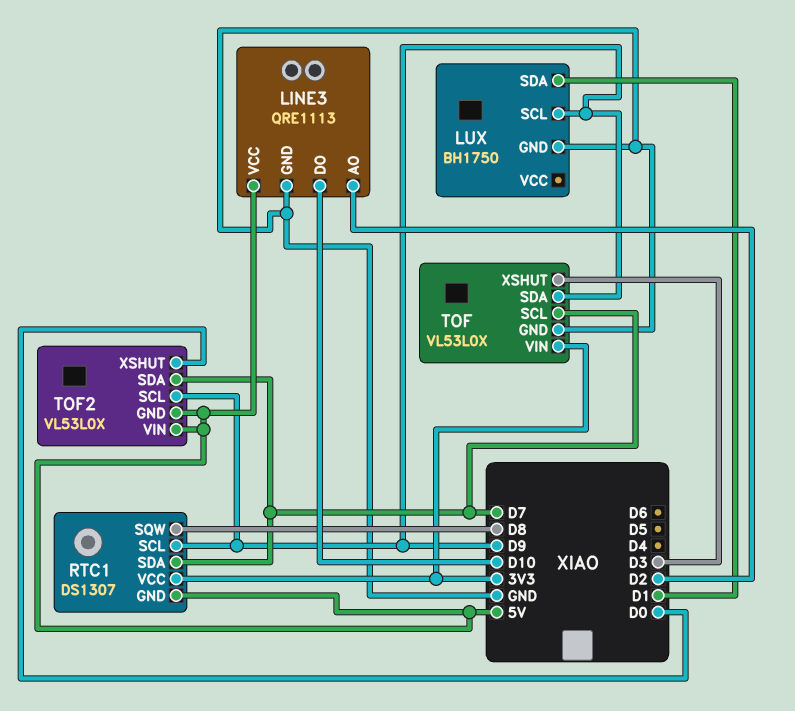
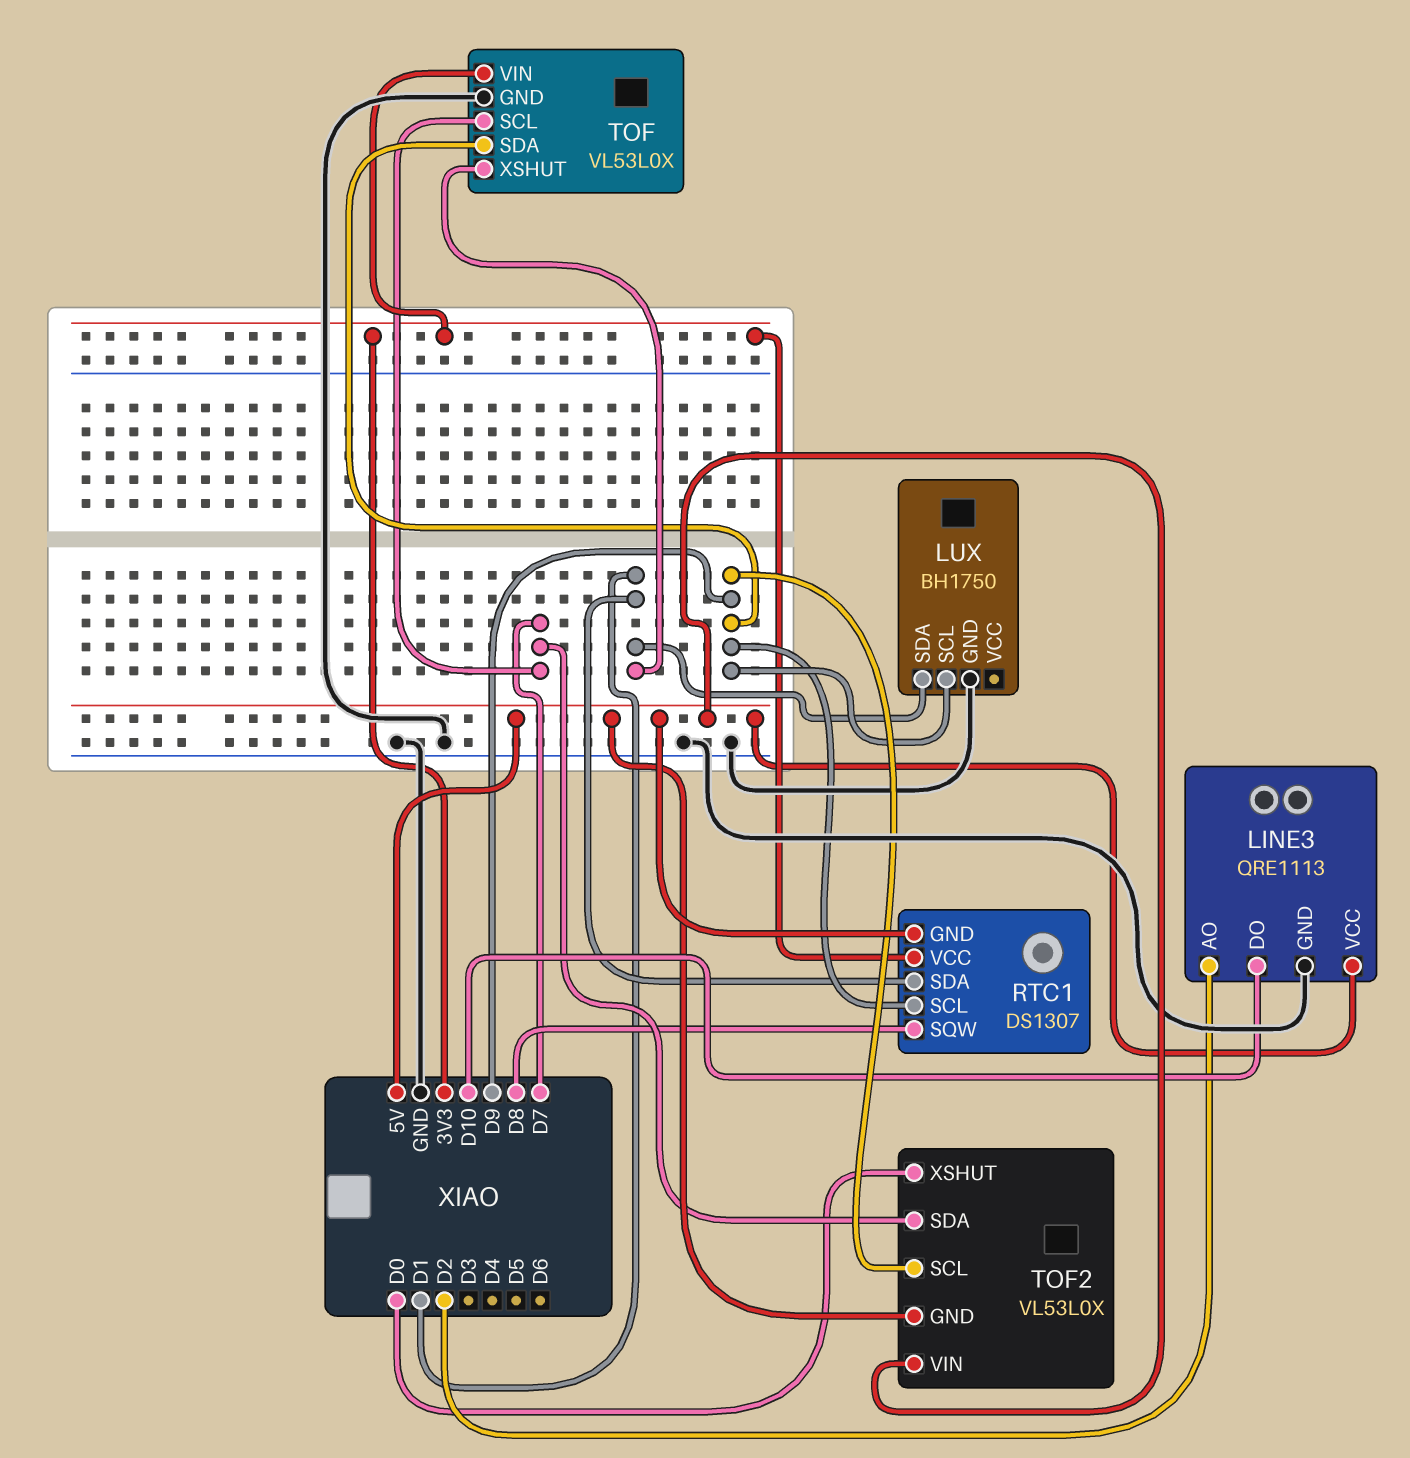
RTC1 pin SDA: D7 -> D1
TOF pin XSHUT: D3 -> D1

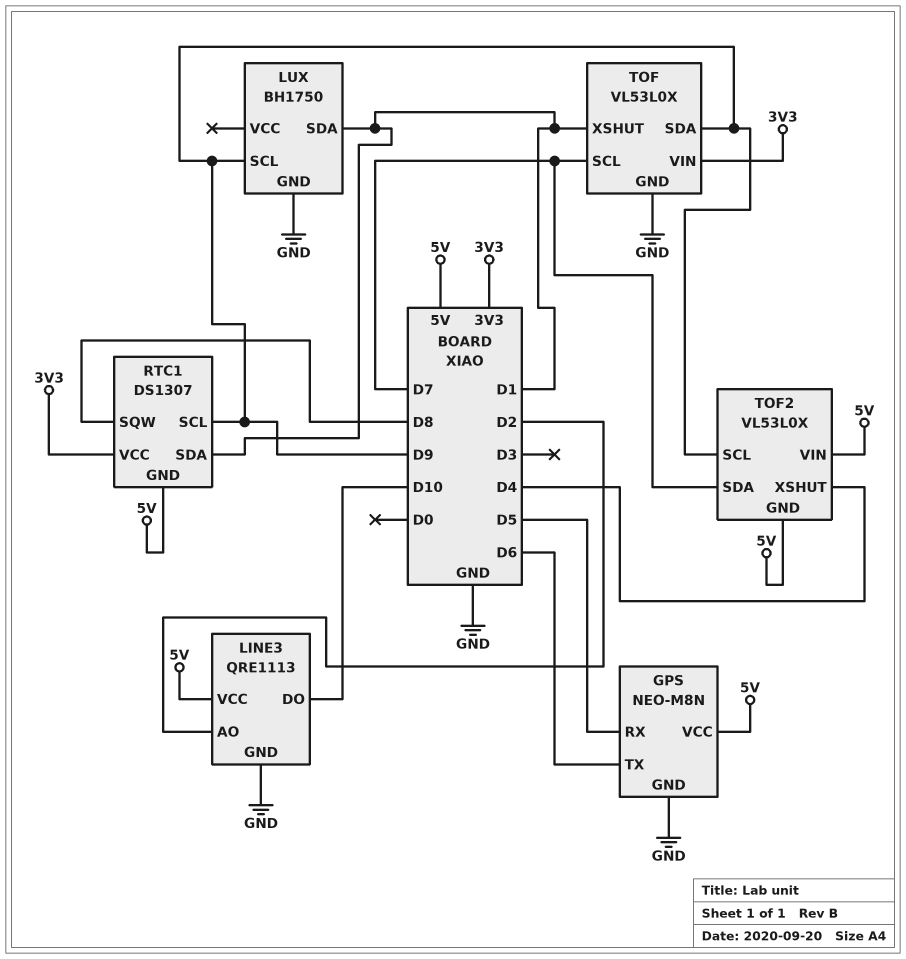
GPS: none -> NEO-M8N
GPS pin GND: none -> GND
GPS pin RX: none -> D5
GPS pin TX: none -> D6
GPS pin VCC: none -> 5V
TOF2 pin XSHUT: D0 -> D4

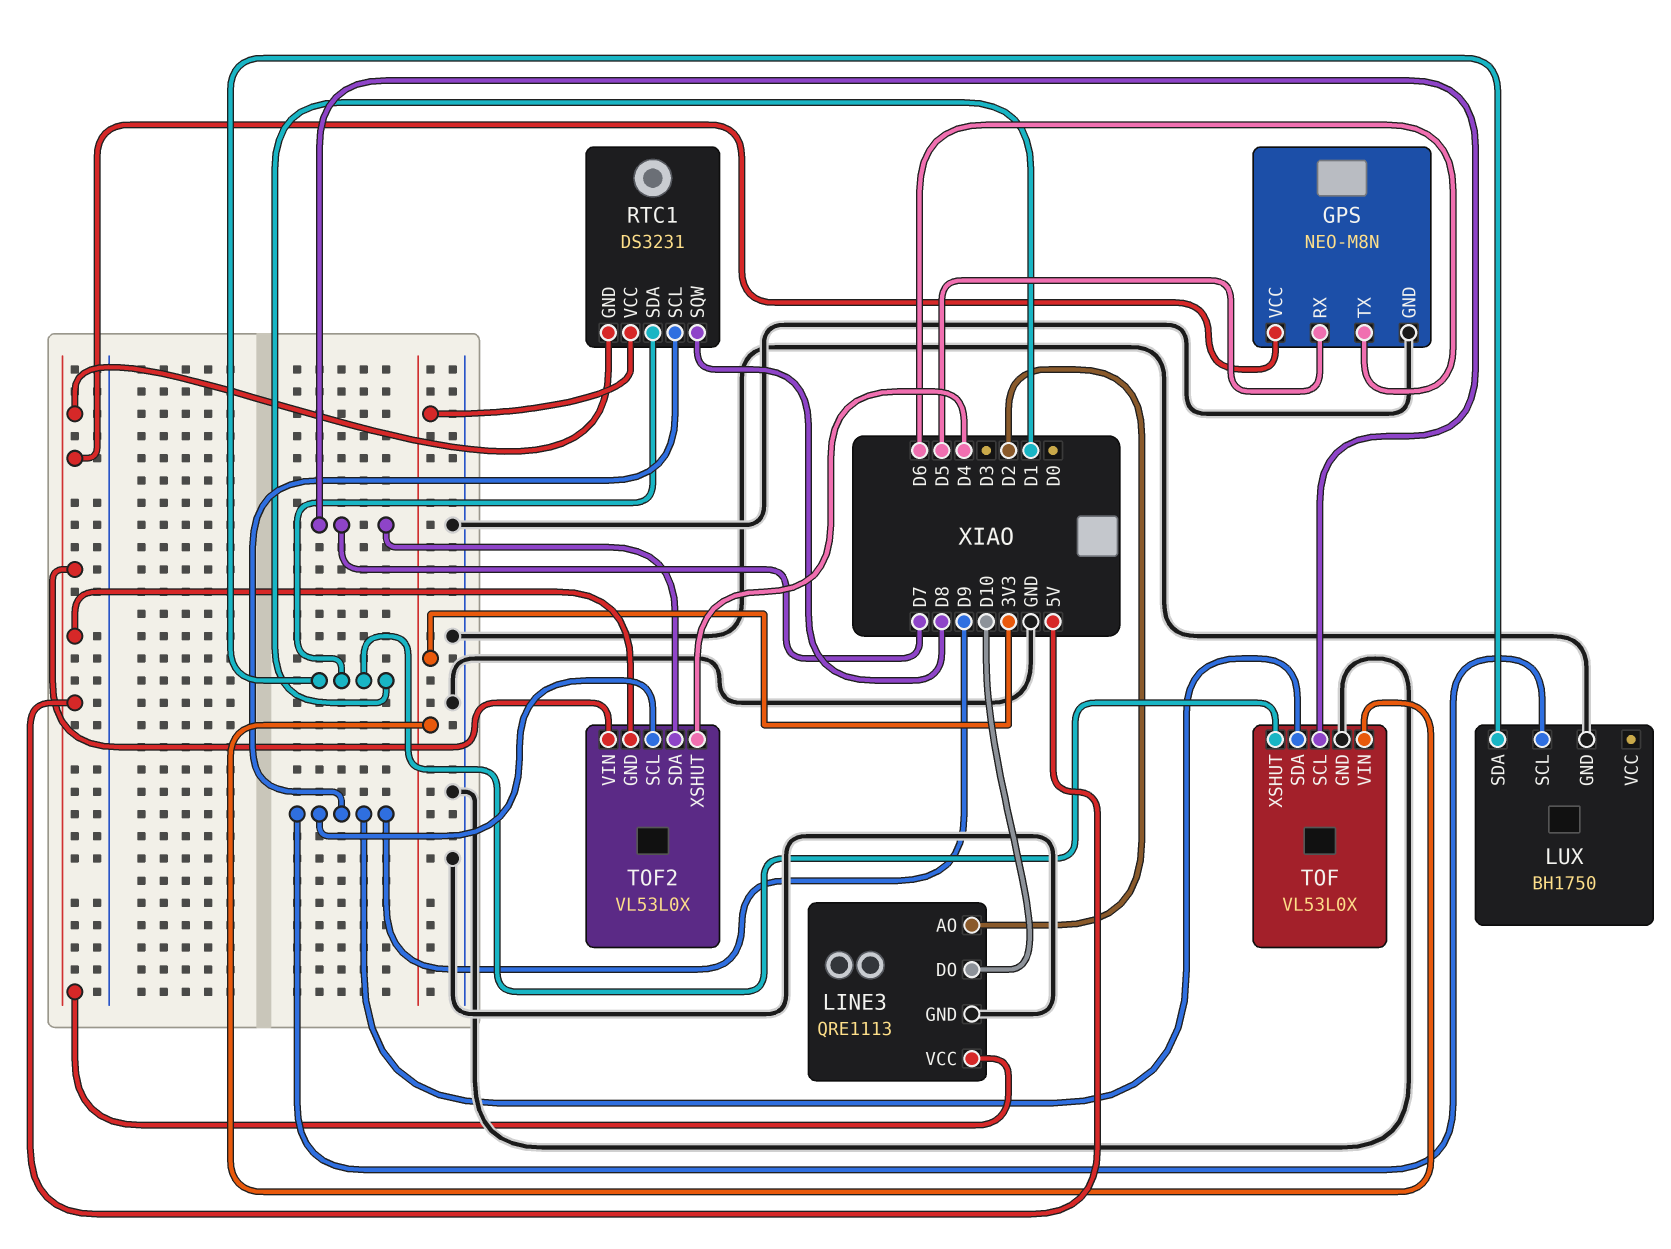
RTC1: DS1307 -> DS3231

